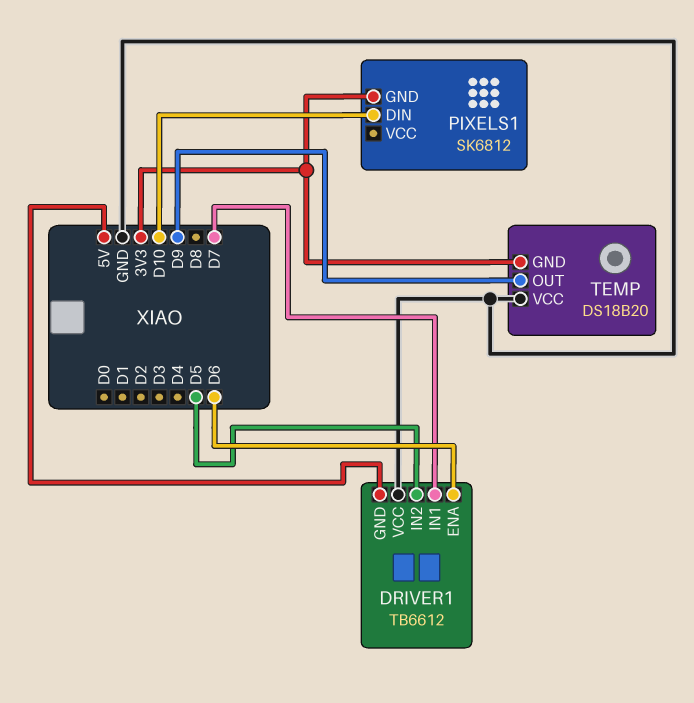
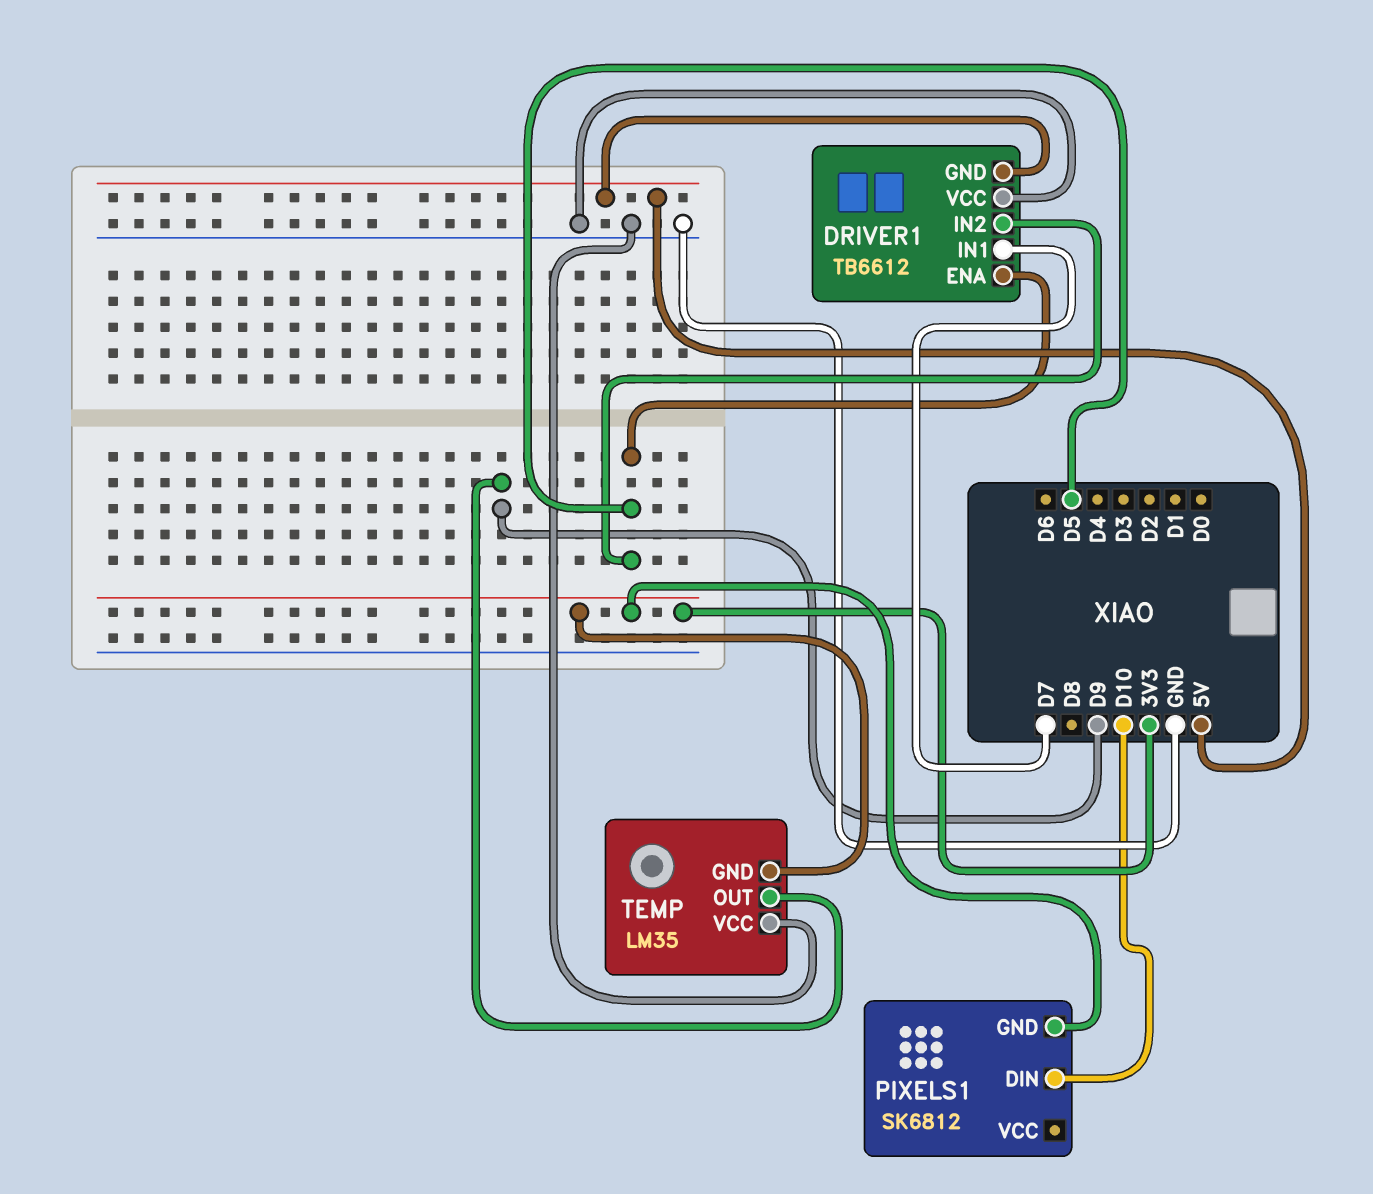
DRIVER1 pin ENA: D6 -> D5
TEMP: DS18B20 -> LM35

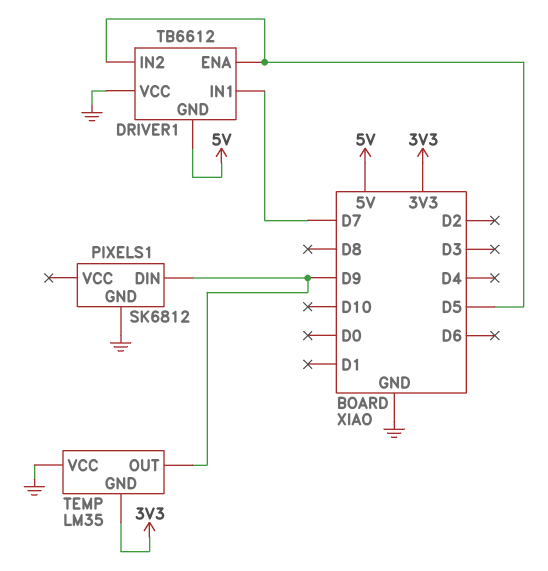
PIXELS1 pin DIN: D10 -> D9
PIXELS1 pin GND: 3V3 -> GND

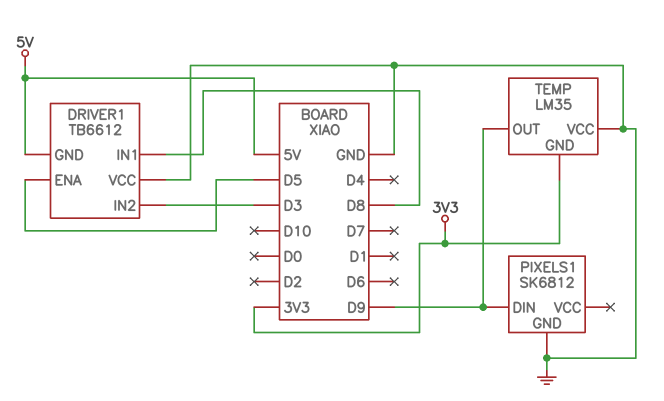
DRIVER1 pin IN1: D7 -> D8
DRIVER1 pin IN2: D5 -> D3

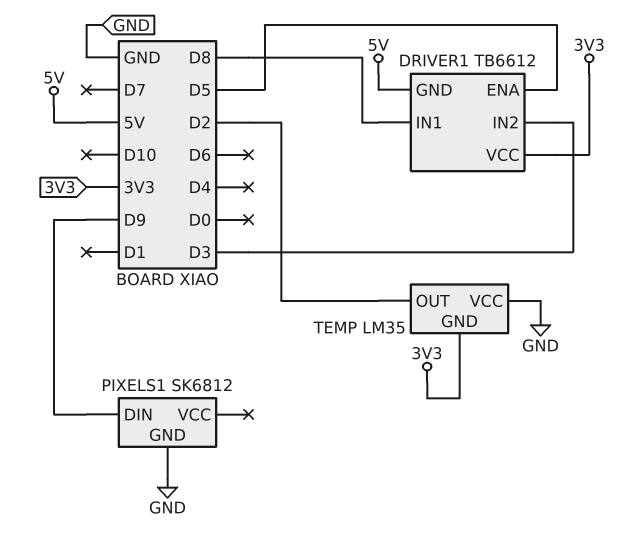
DRIVER1 pin VCC: GND -> 3V3
TEMP pin OUT: D9 -> D2

